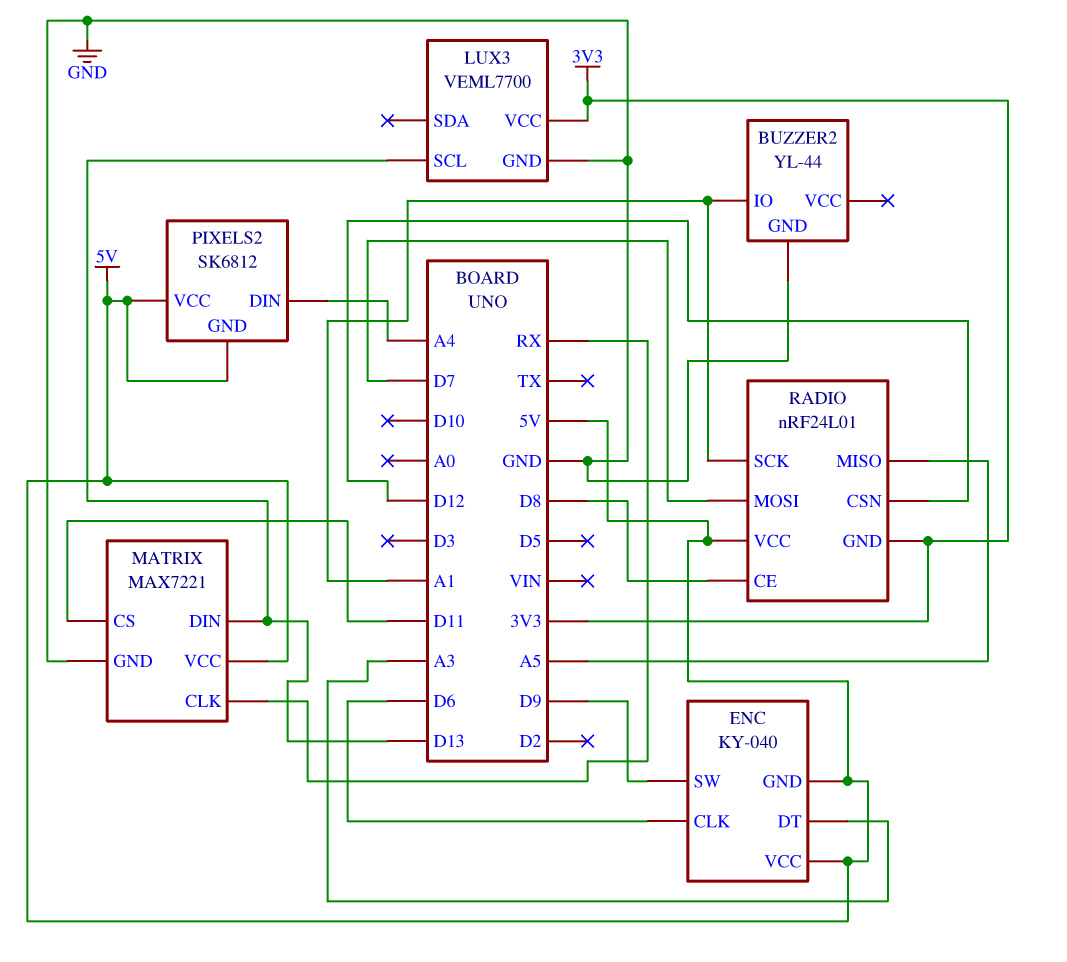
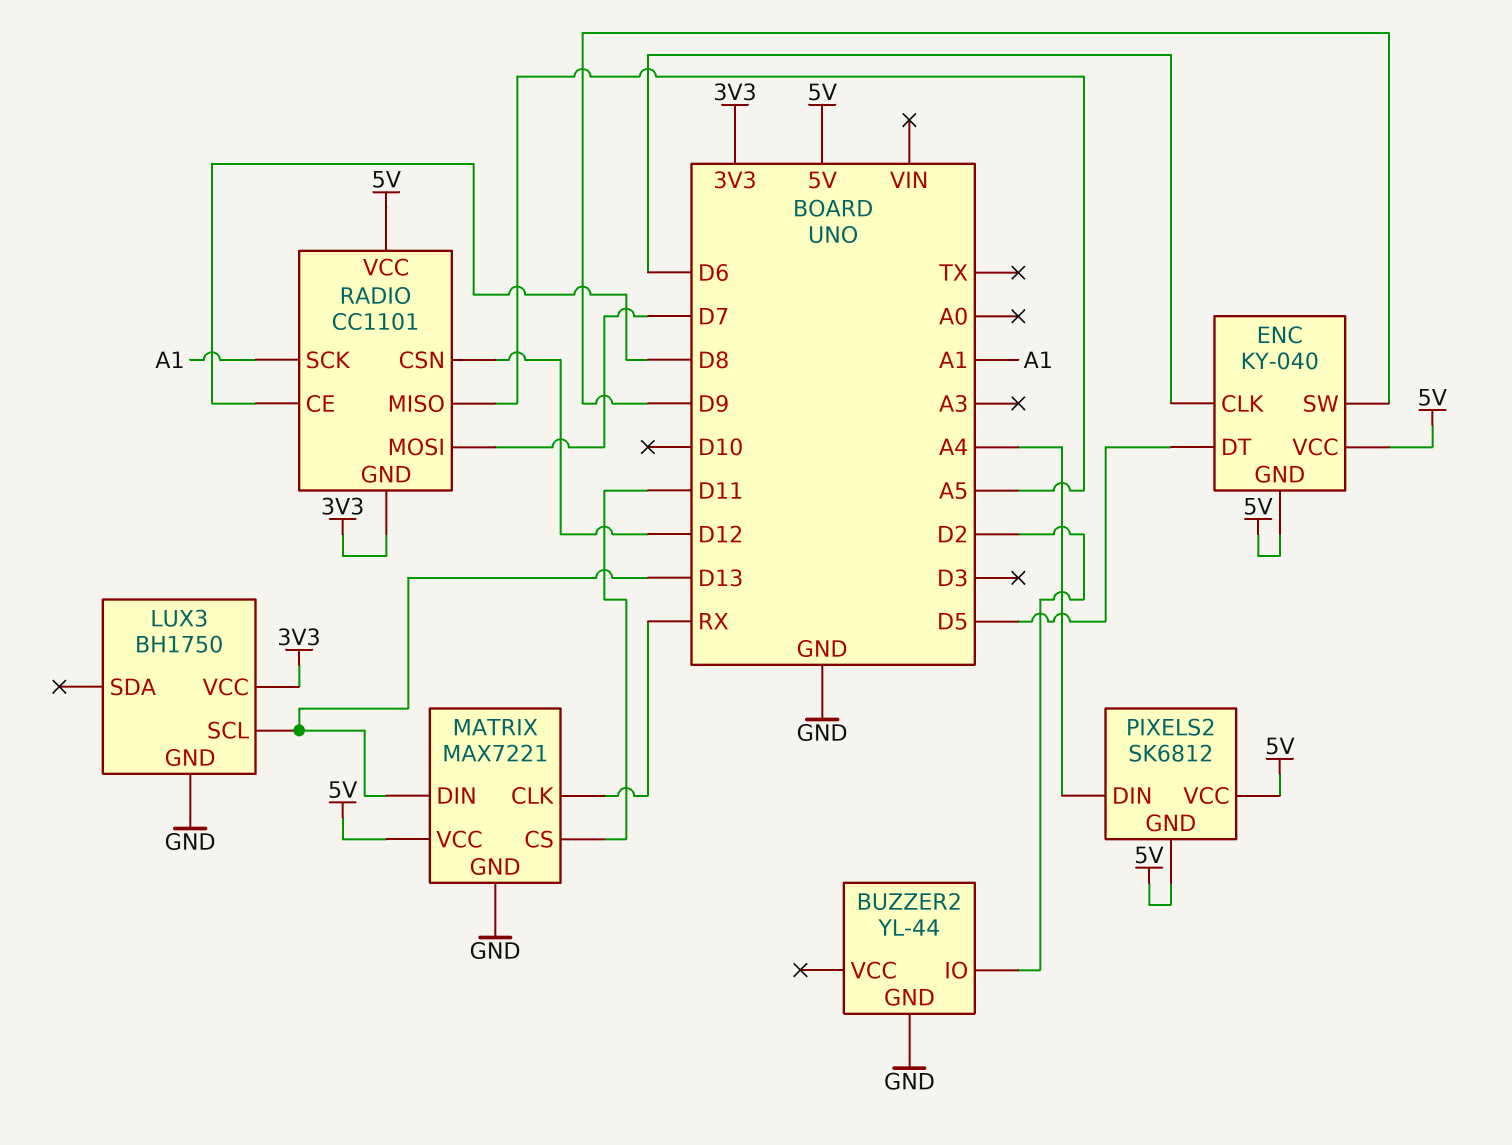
BUZZER2 pin IO: A1 -> D2
ENC pin DT: A3 -> D5
LUX3: VEML7700 -> BH1750
RADIO: nRF24L01 -> CC1101

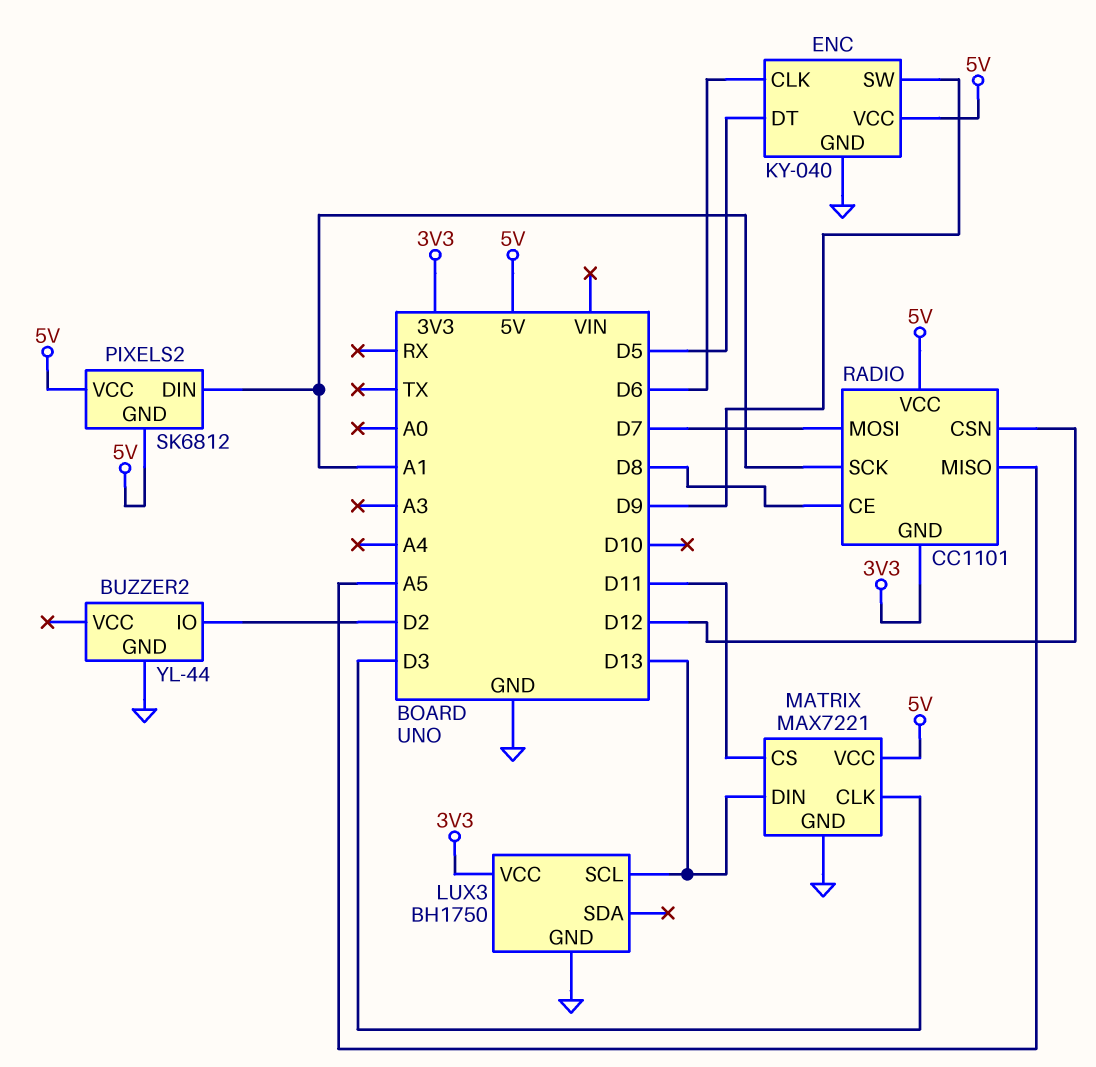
ENC pin GND: 5V -> GND
MATRIX pin CLK: RX -> D3
PIXELS2 pin DIN: A4 -> A1

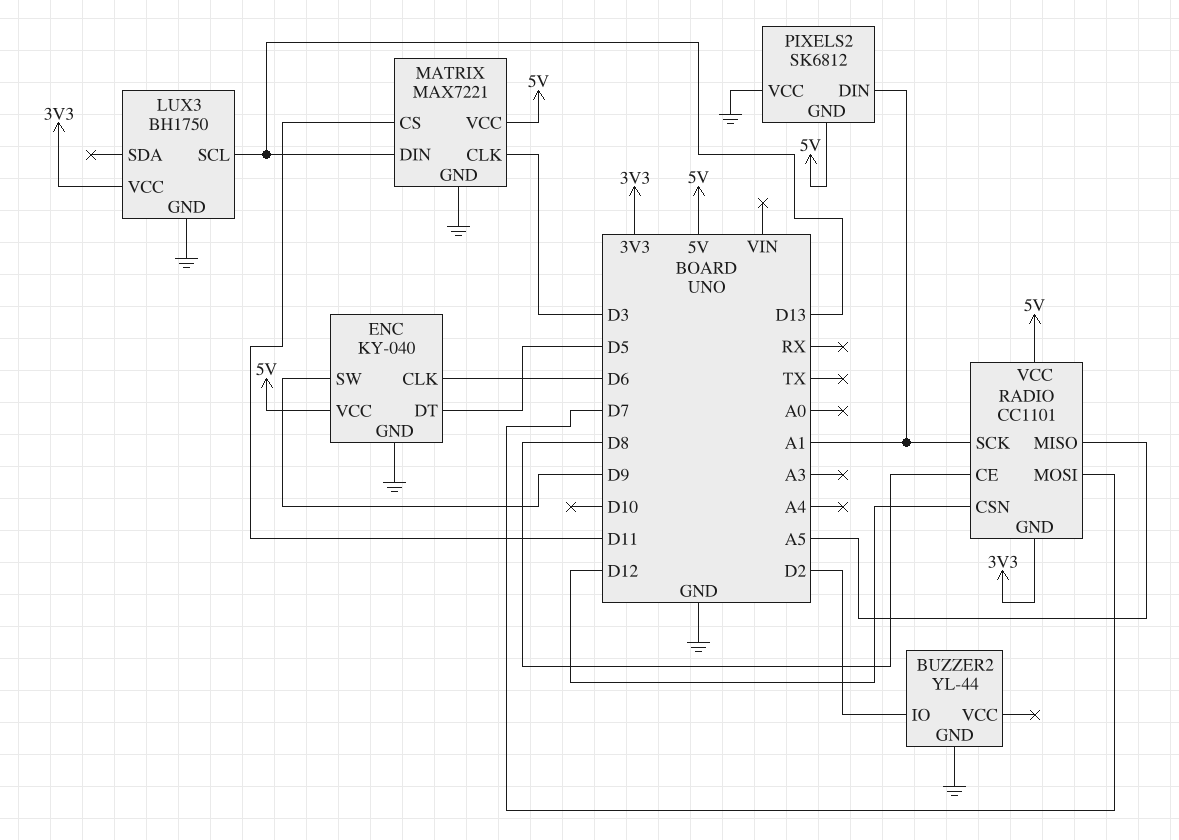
PIXELS2 pin VCC: 5V -> GND

